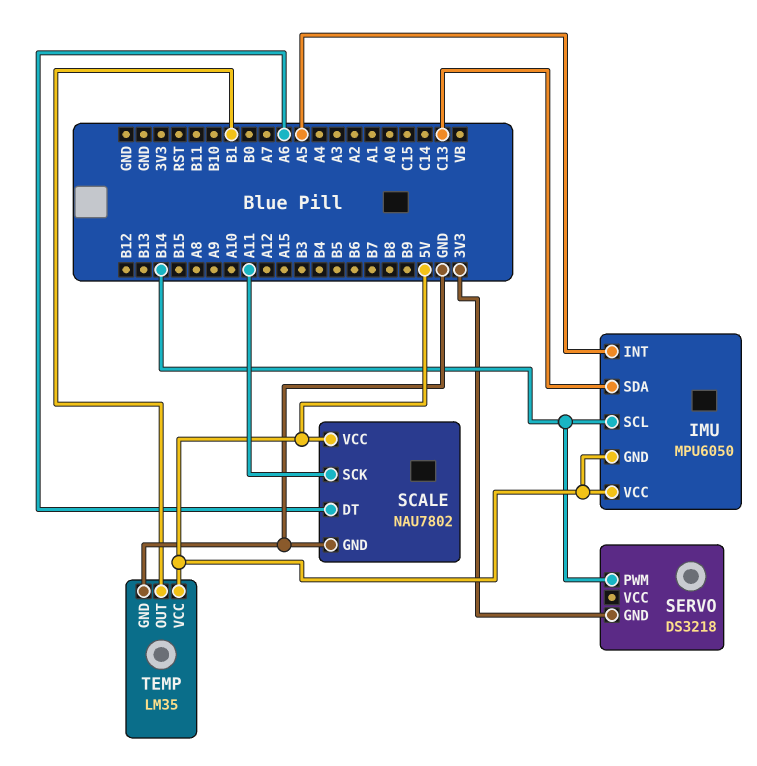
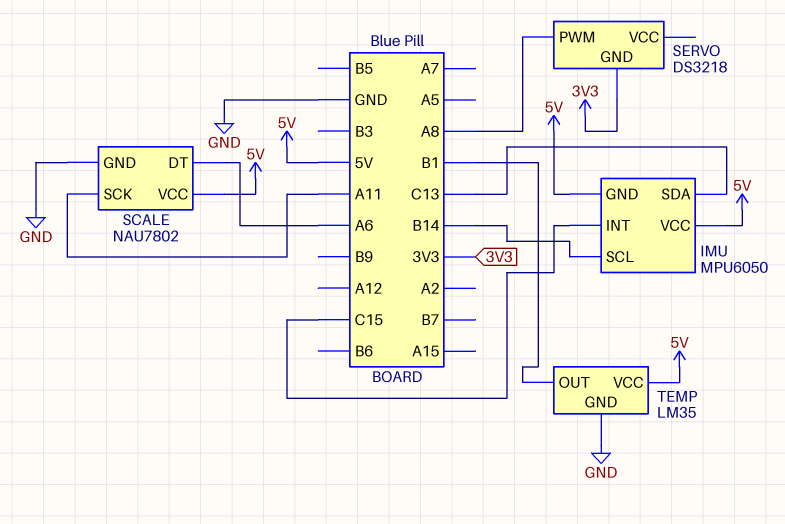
IMU pin INT: A5 -> C15
SERVO pin PWM: B14 -> A8

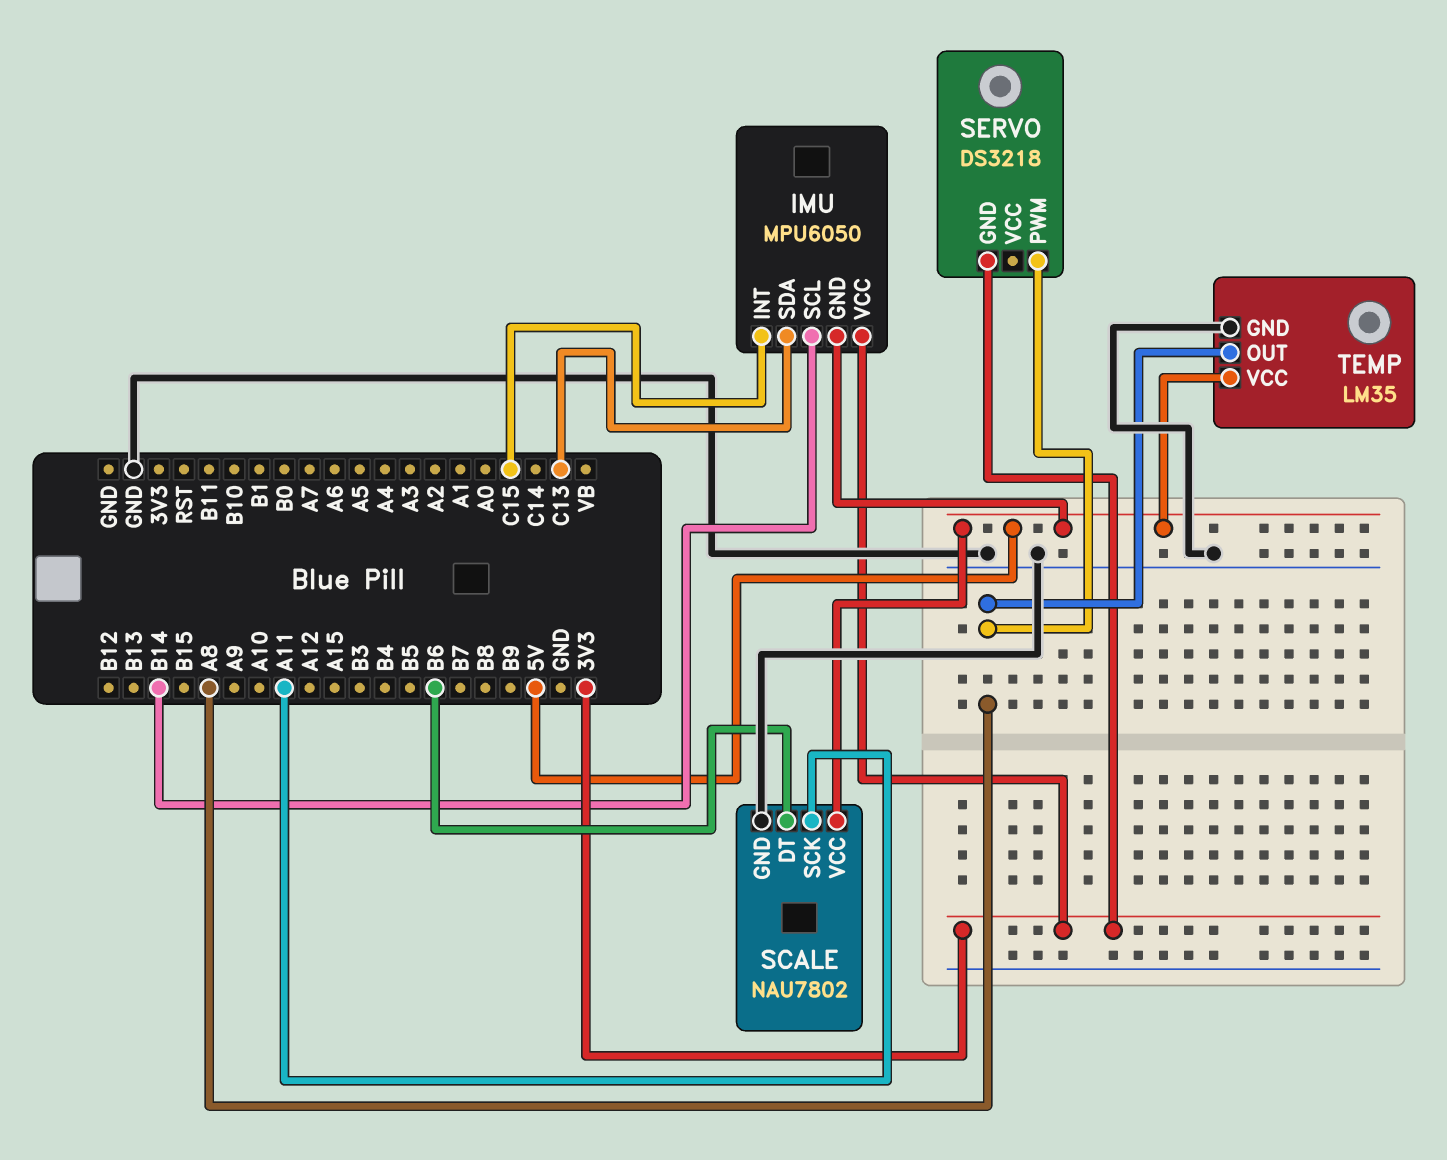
IMU pin VCC: 5V -> 3V3
SCALE pin DT: A6 -> B6
TEMP pin OUT: B1 -> A8

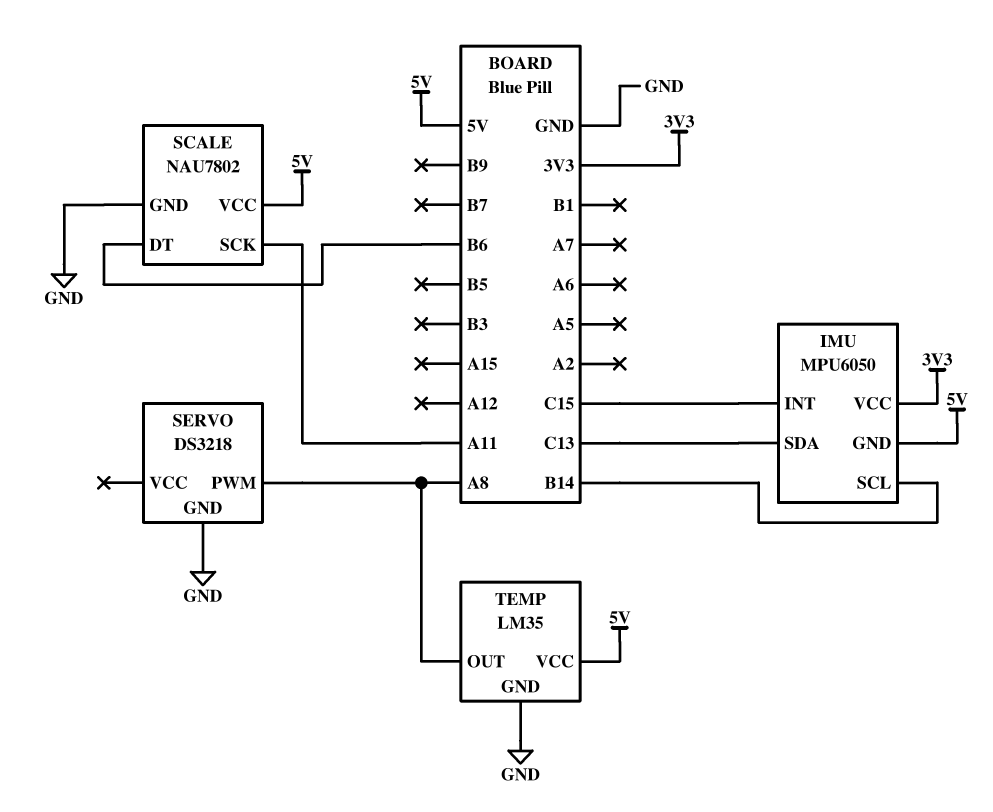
SERVO pin GND: 3V3 -> GND

